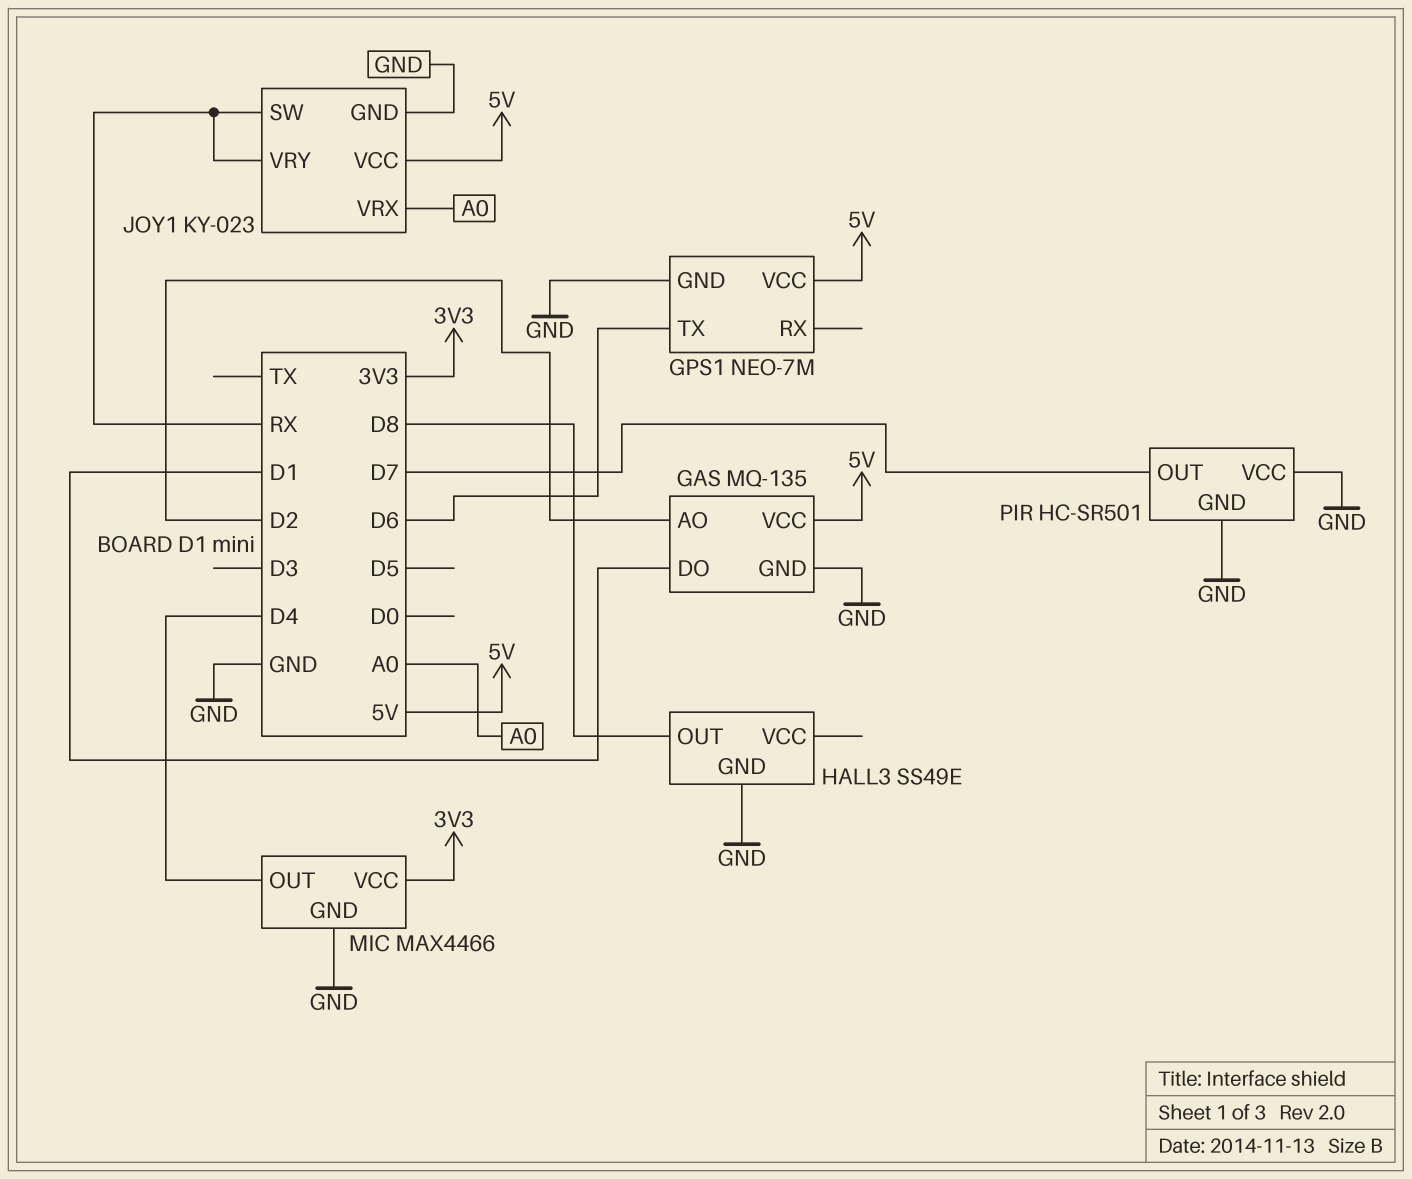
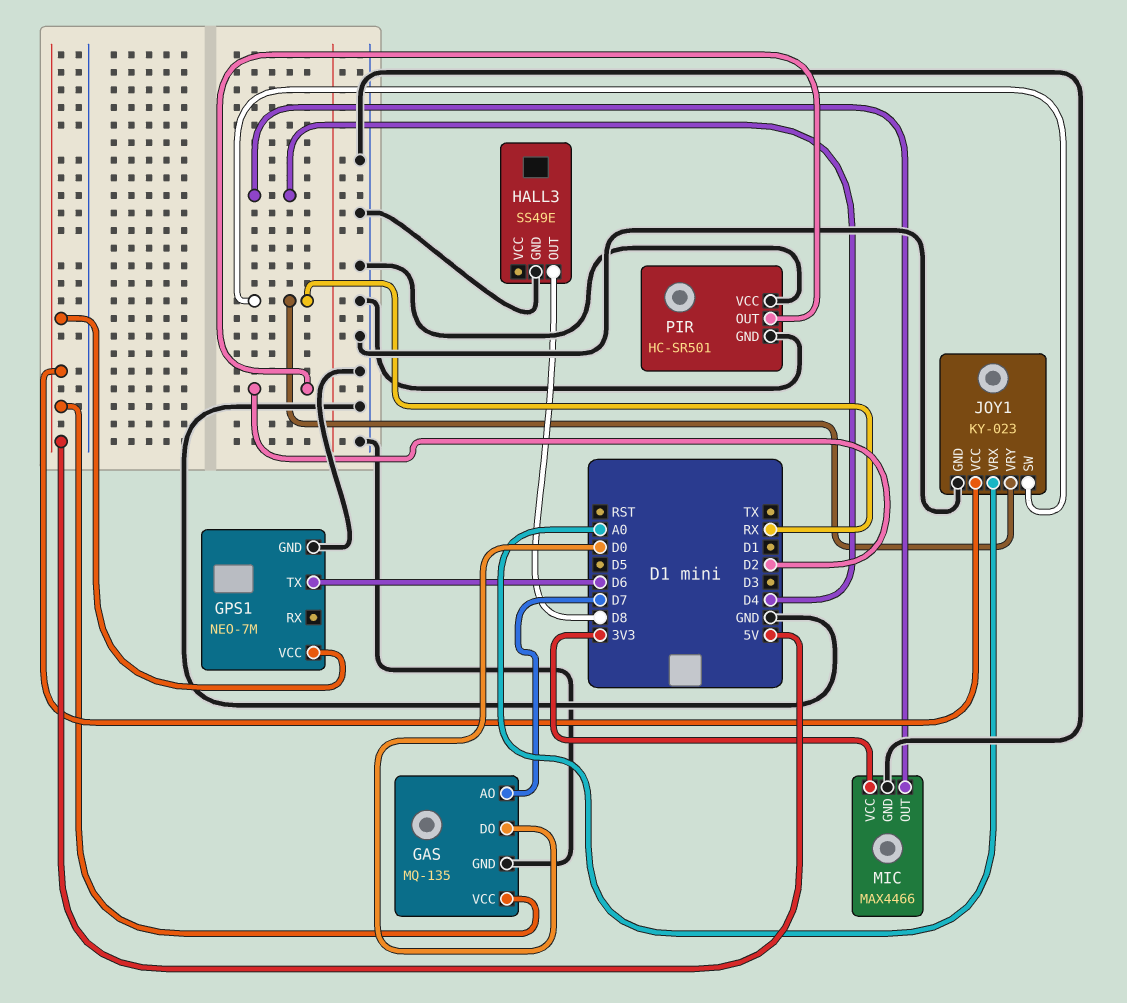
GAS pin AO: D2 -> D7
GAS pin DO: D1 -> D0
PIR pin OUT: D7 -> D2

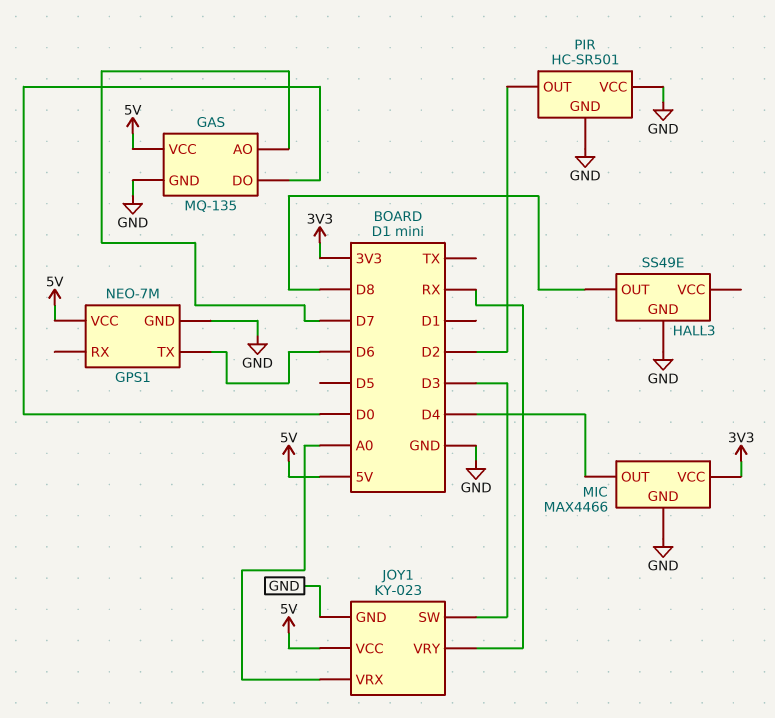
JOY1 pin SW: RX -> D3

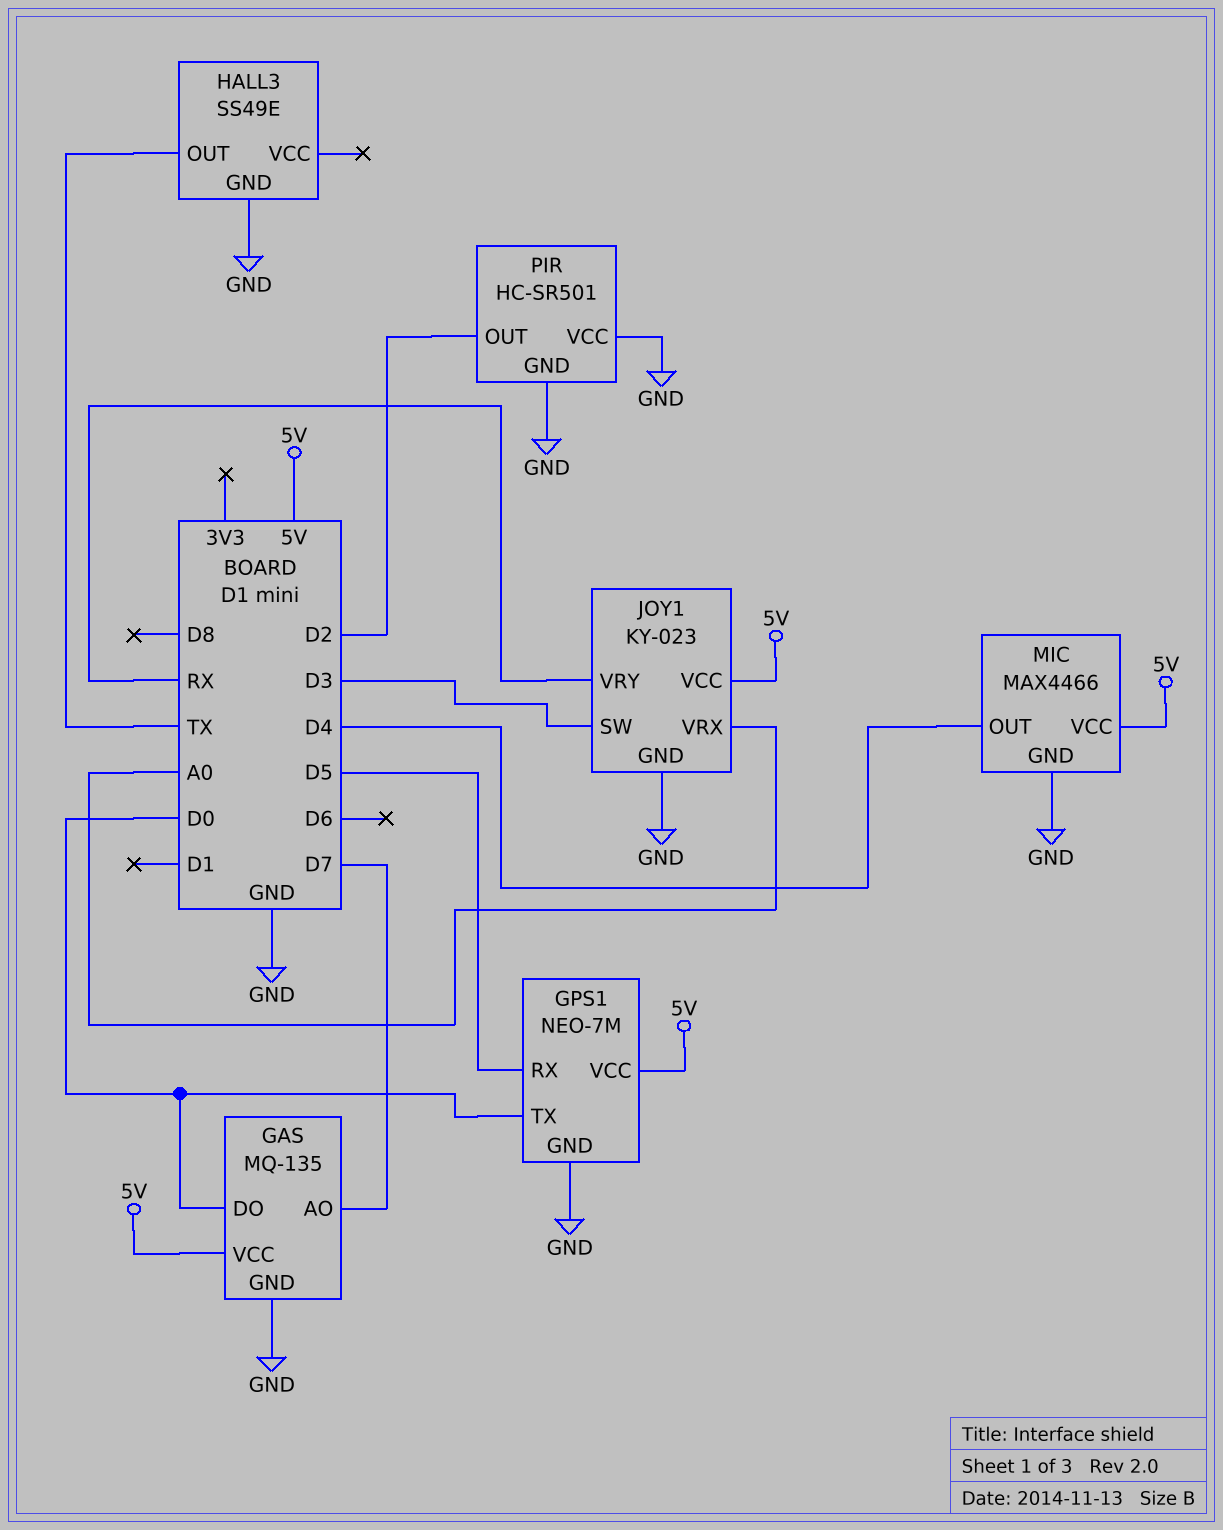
GPS1 pin RX: none -> D5
GPS1 pin TX: D6 -> D0
HALL3 pin OUT: D8 -> TX
MIC pin VCC: 3V3 -> 5V

